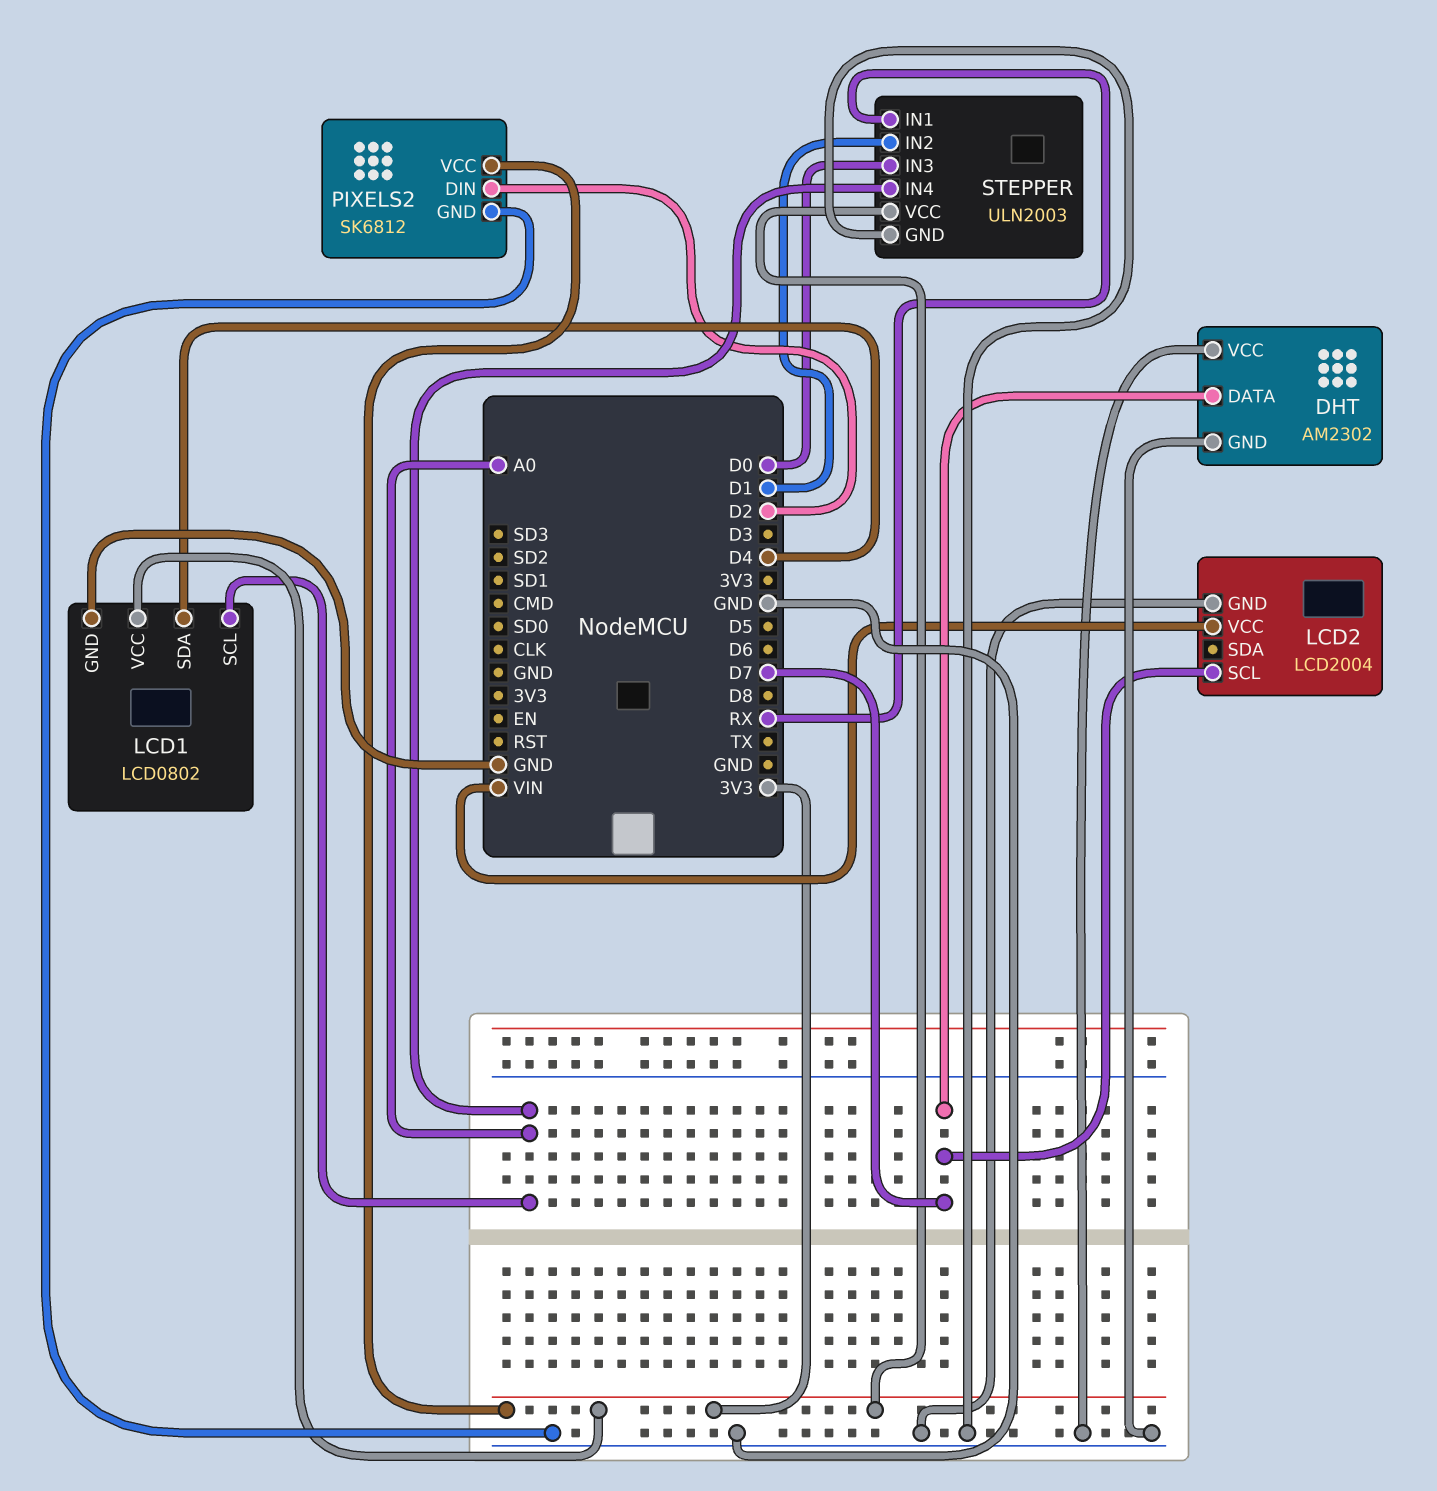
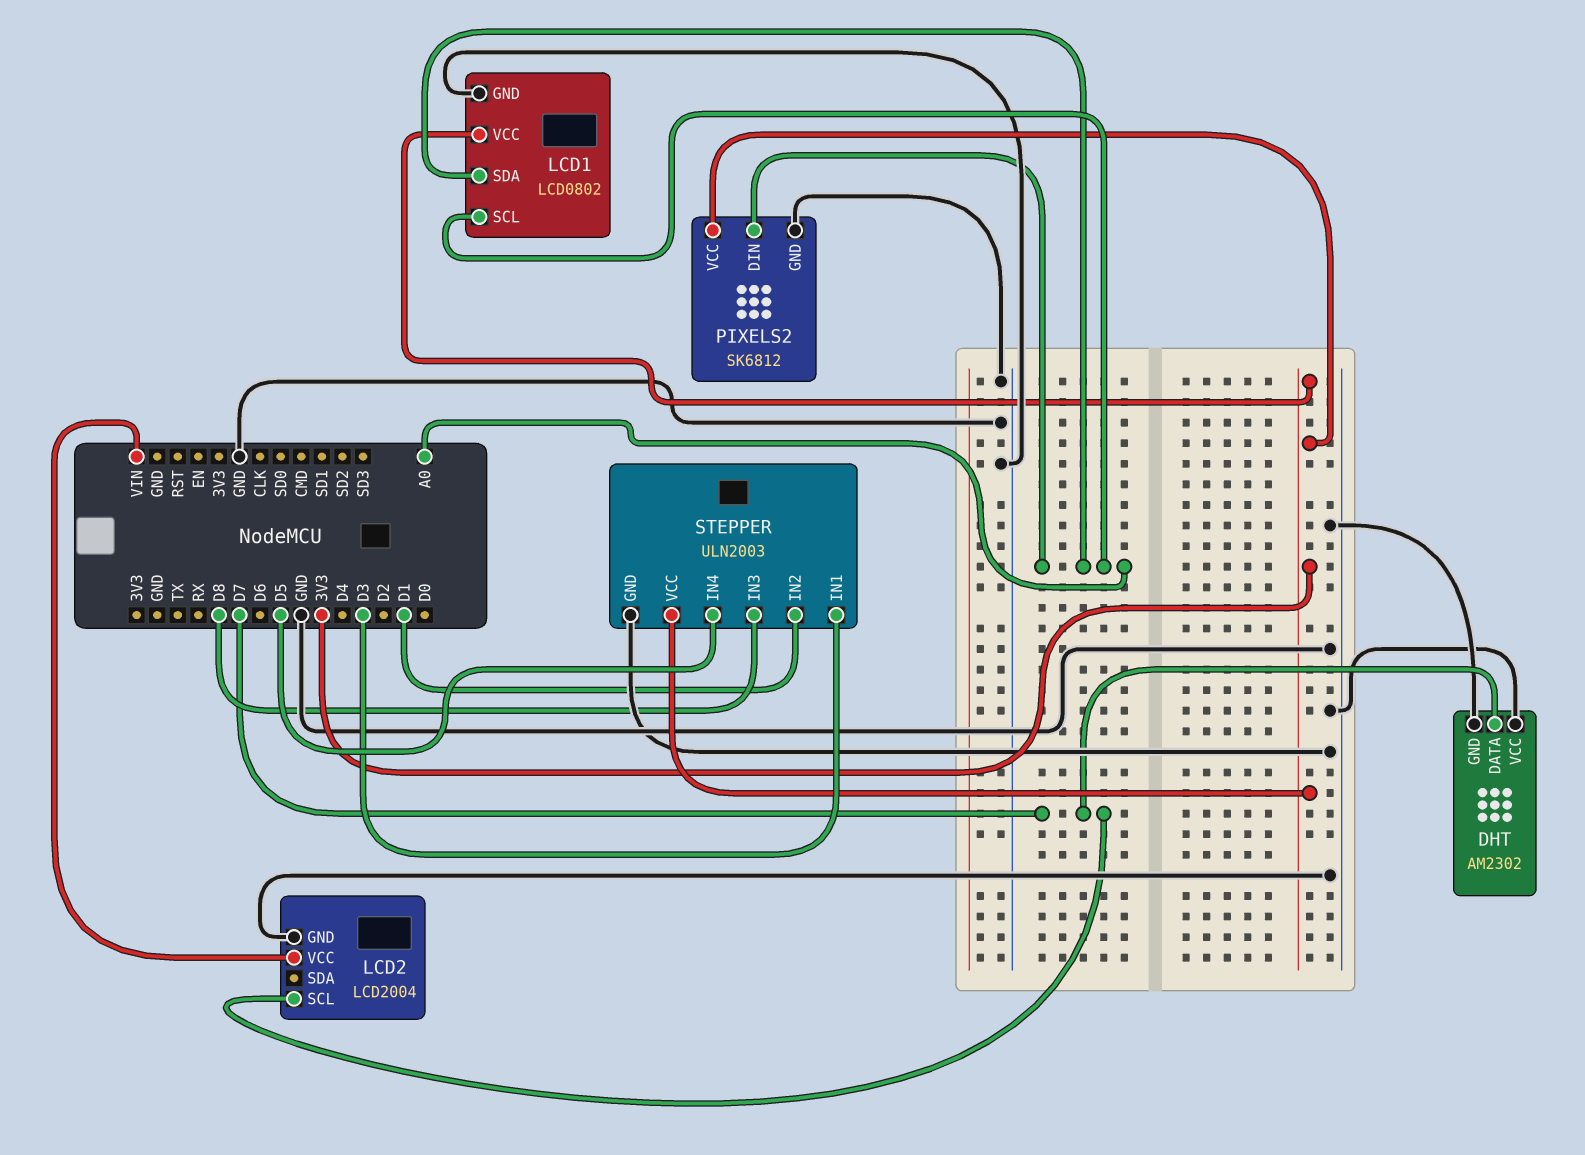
LCD1 pin SDA: D4 -> A0
PIXELS2 pin DIN: D2 -> A0
STEPPER pin IN1: RX -> D3
STEPPER pin IN3: D0 -> D8
STEPPER pin IN4: A0 -> D5

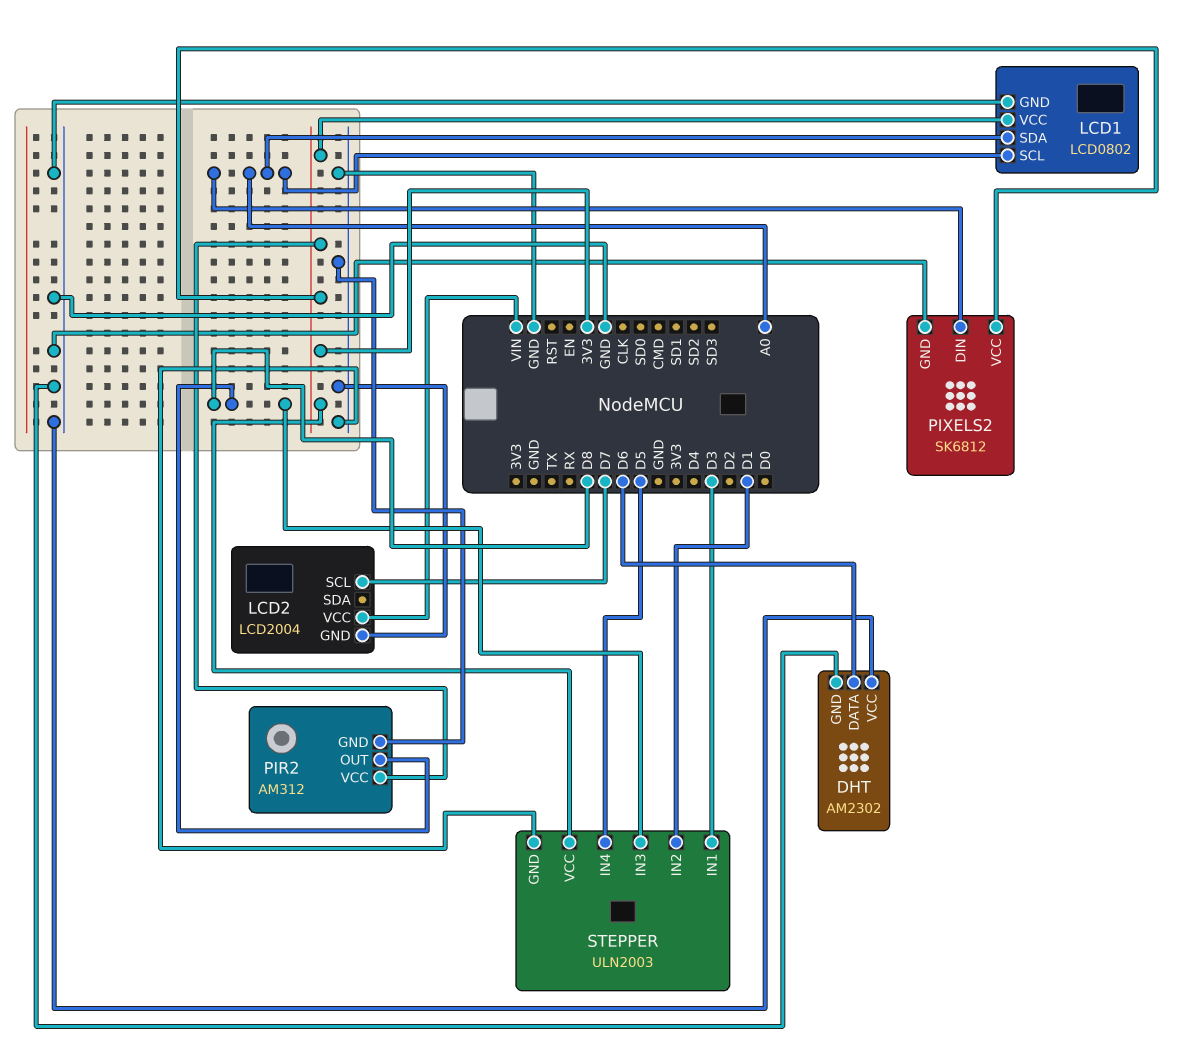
DHT pin DATA: D7 -> D6
PIR2: none -> AM312
PIR2 pin GND: none -> GND
PIR2 pin OUT: none -> D8
PIR2 pin VCC: none -> 3V3

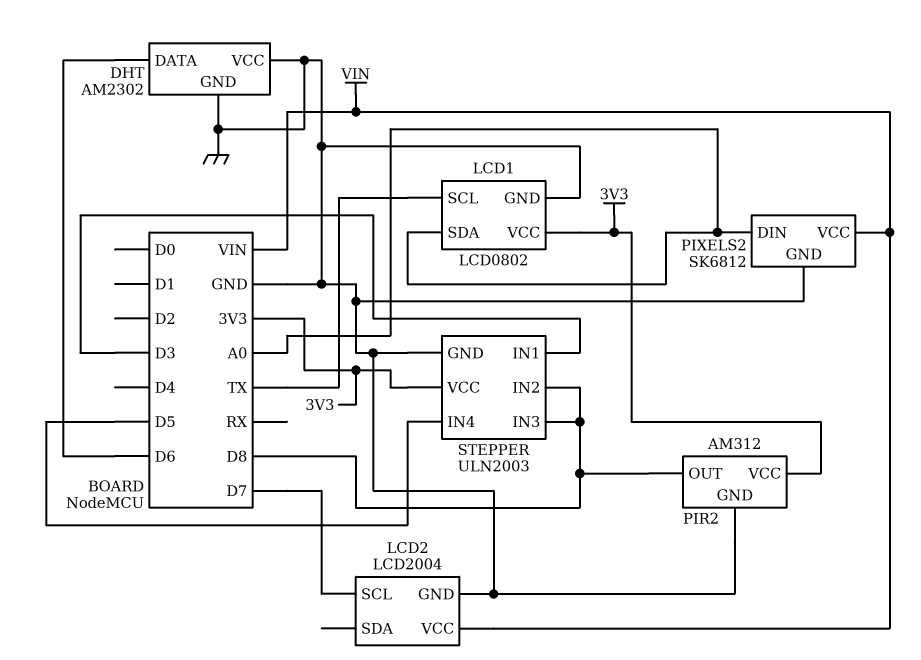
LCD1 pin SCL: A0 -> TX
PIXELS2 pin VCC: 3V3 -> VIN
STEPPER pin IN2: D1 -> D8

